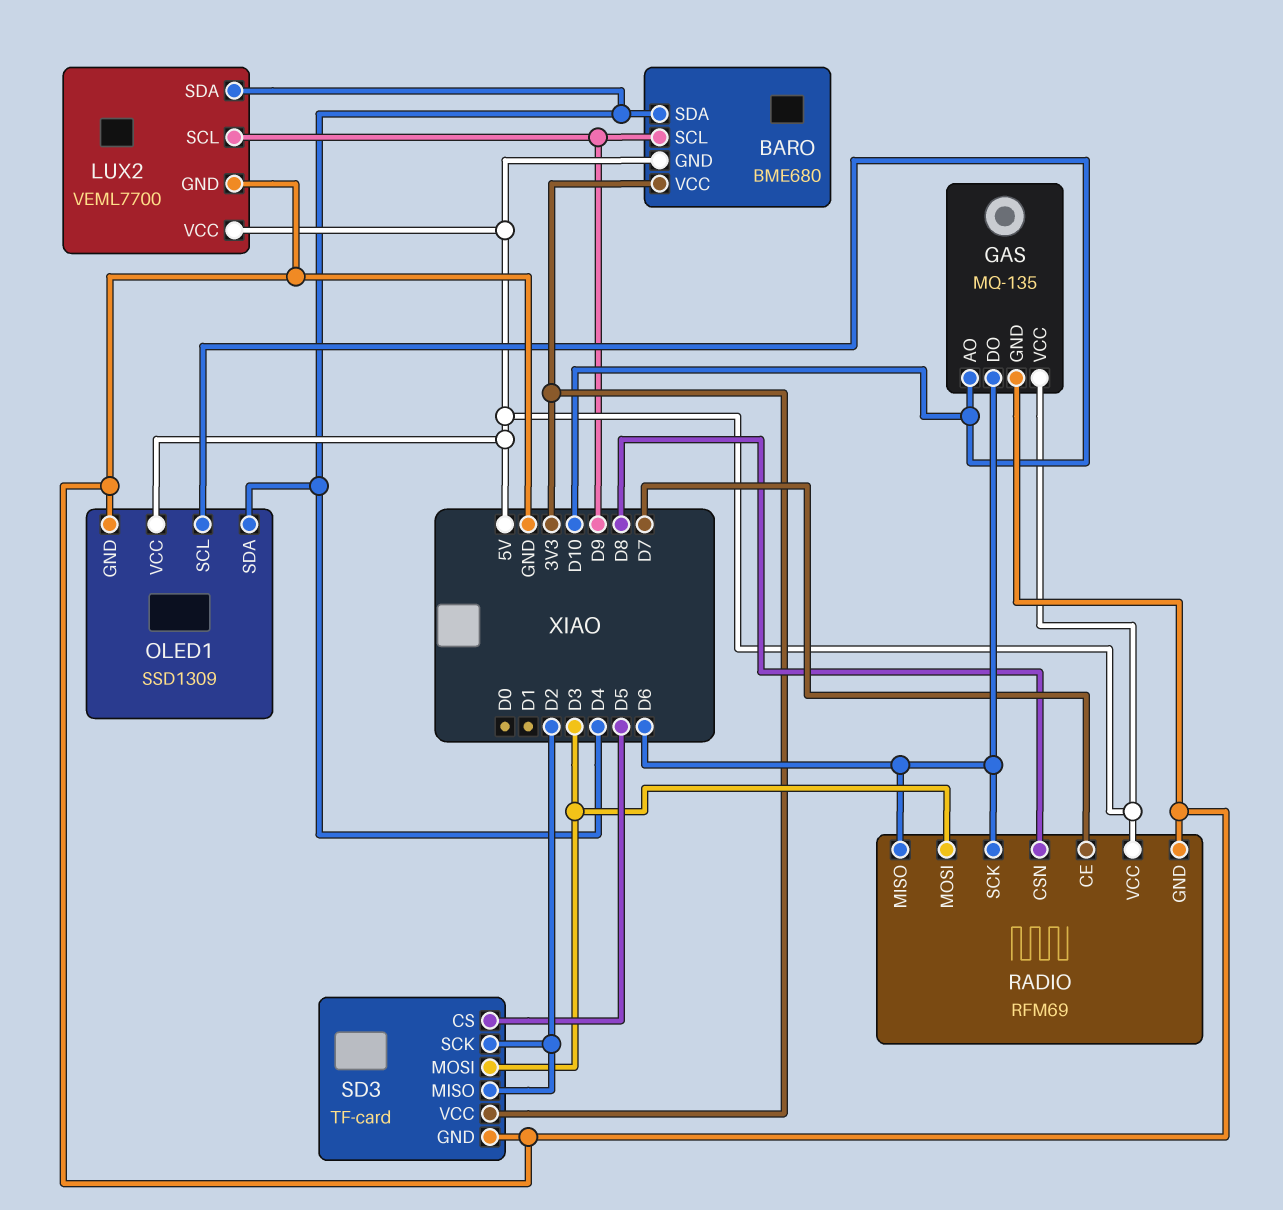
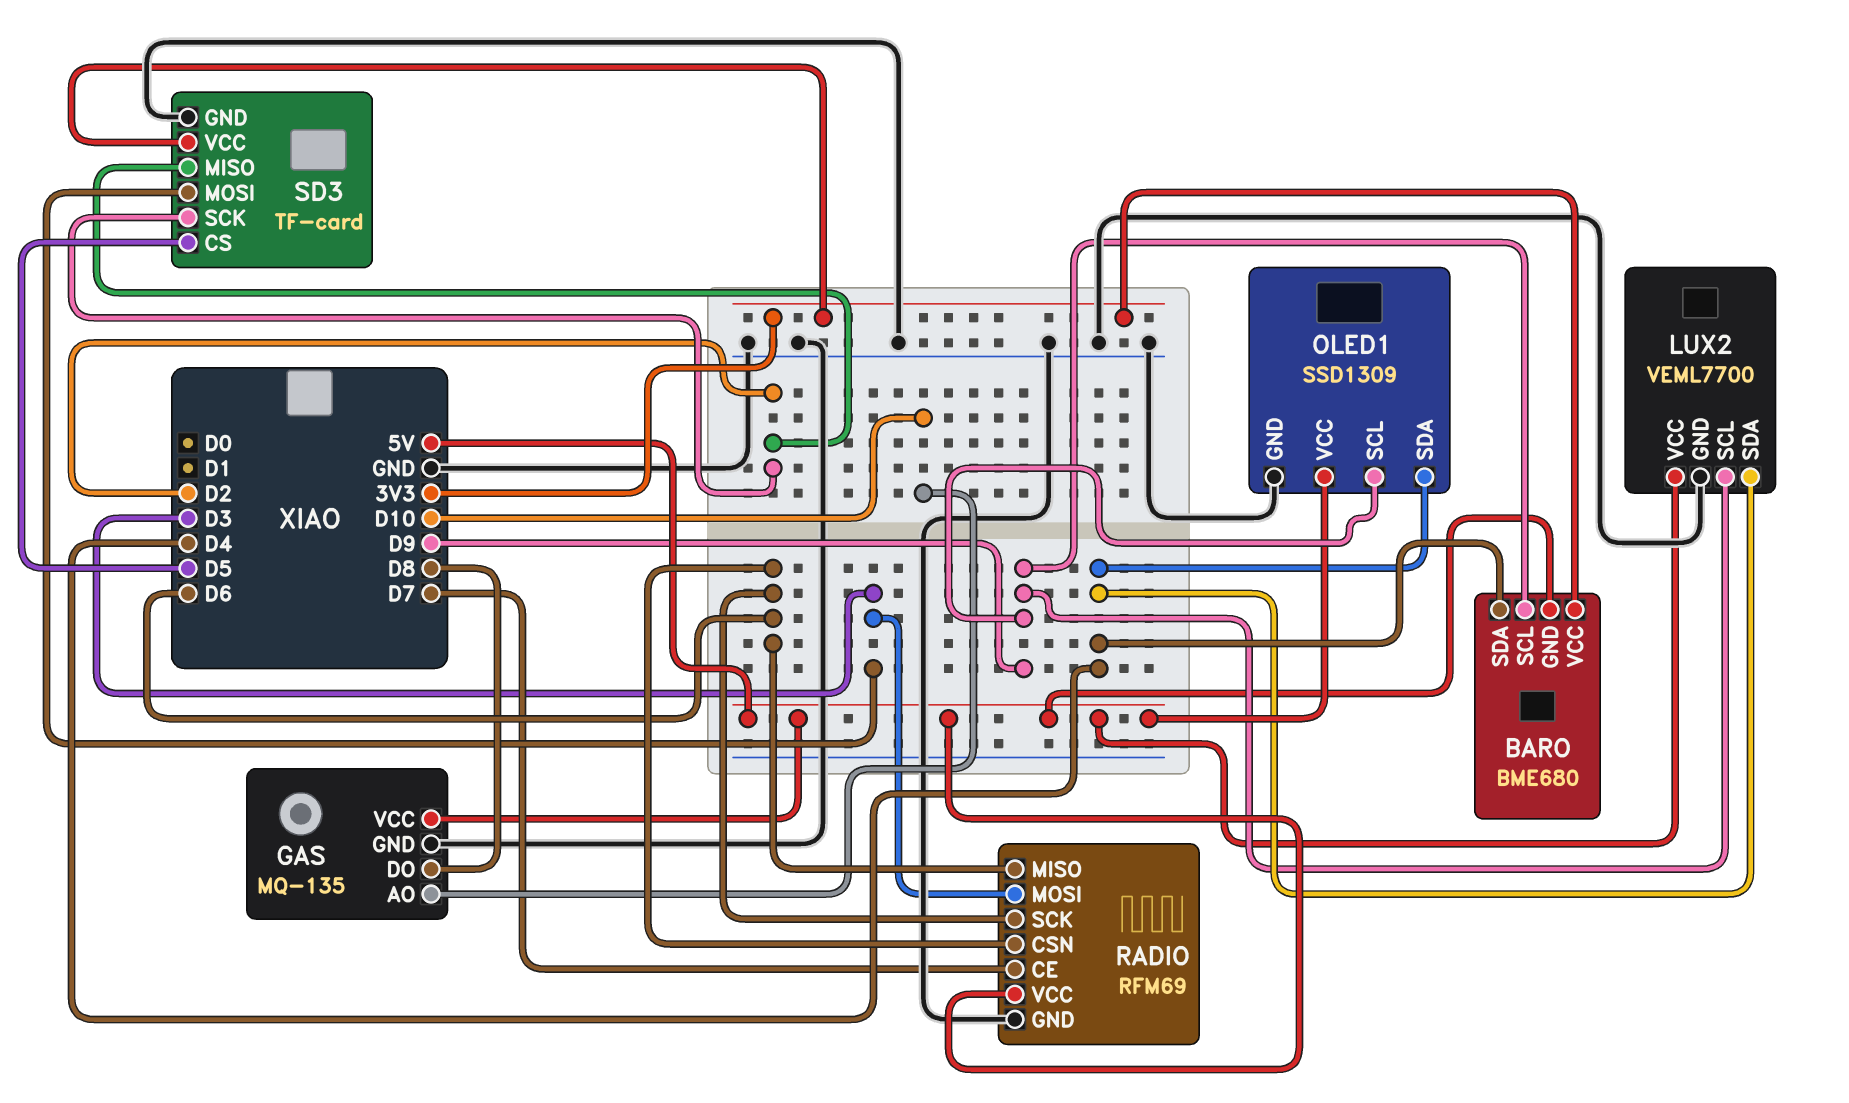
GAS pin DO: D6 -> D8
OLED1 pin SCL: D10 -> D9
RADIO pin CSN: D8 -> D6

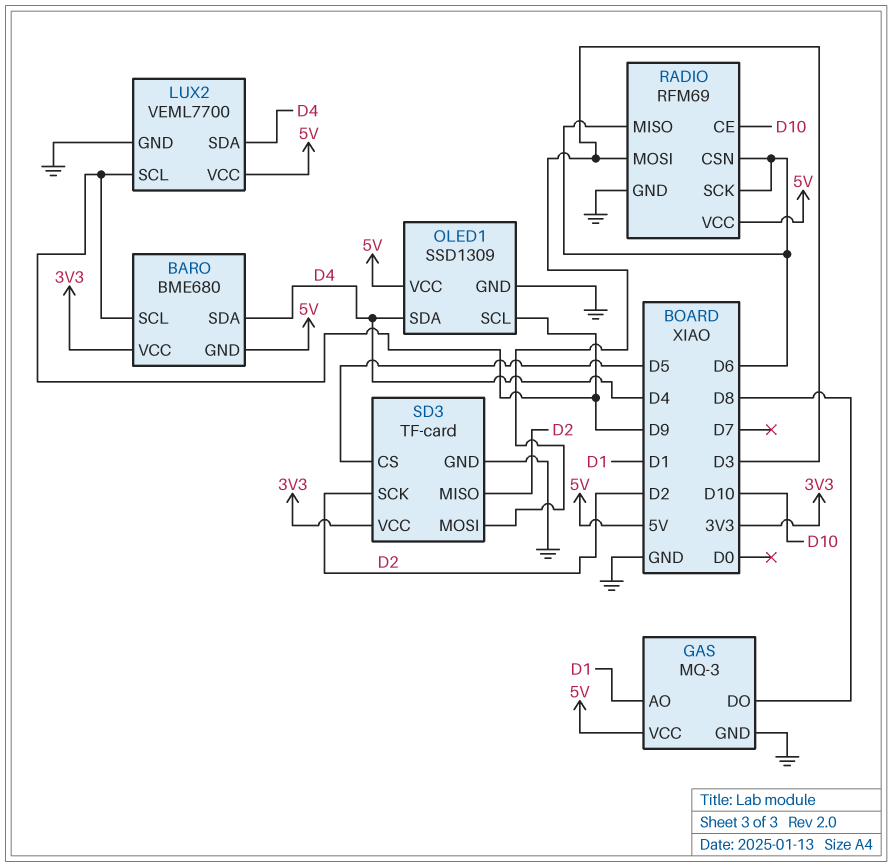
GAS: MQ-135 -> MQ-3
GAS pin AO: D10 -> D1
RADIO pin CE: D7 -> D10

